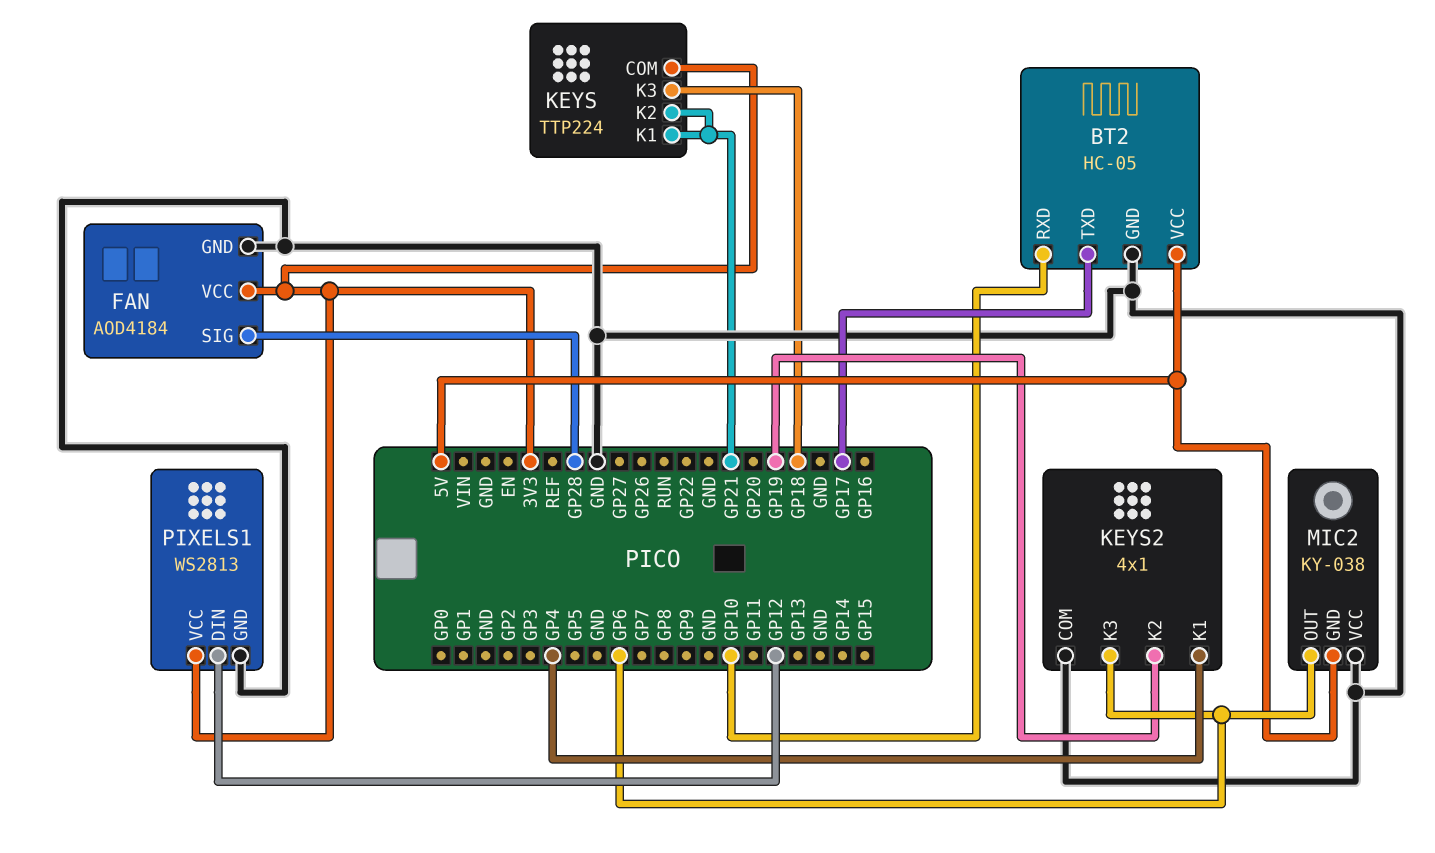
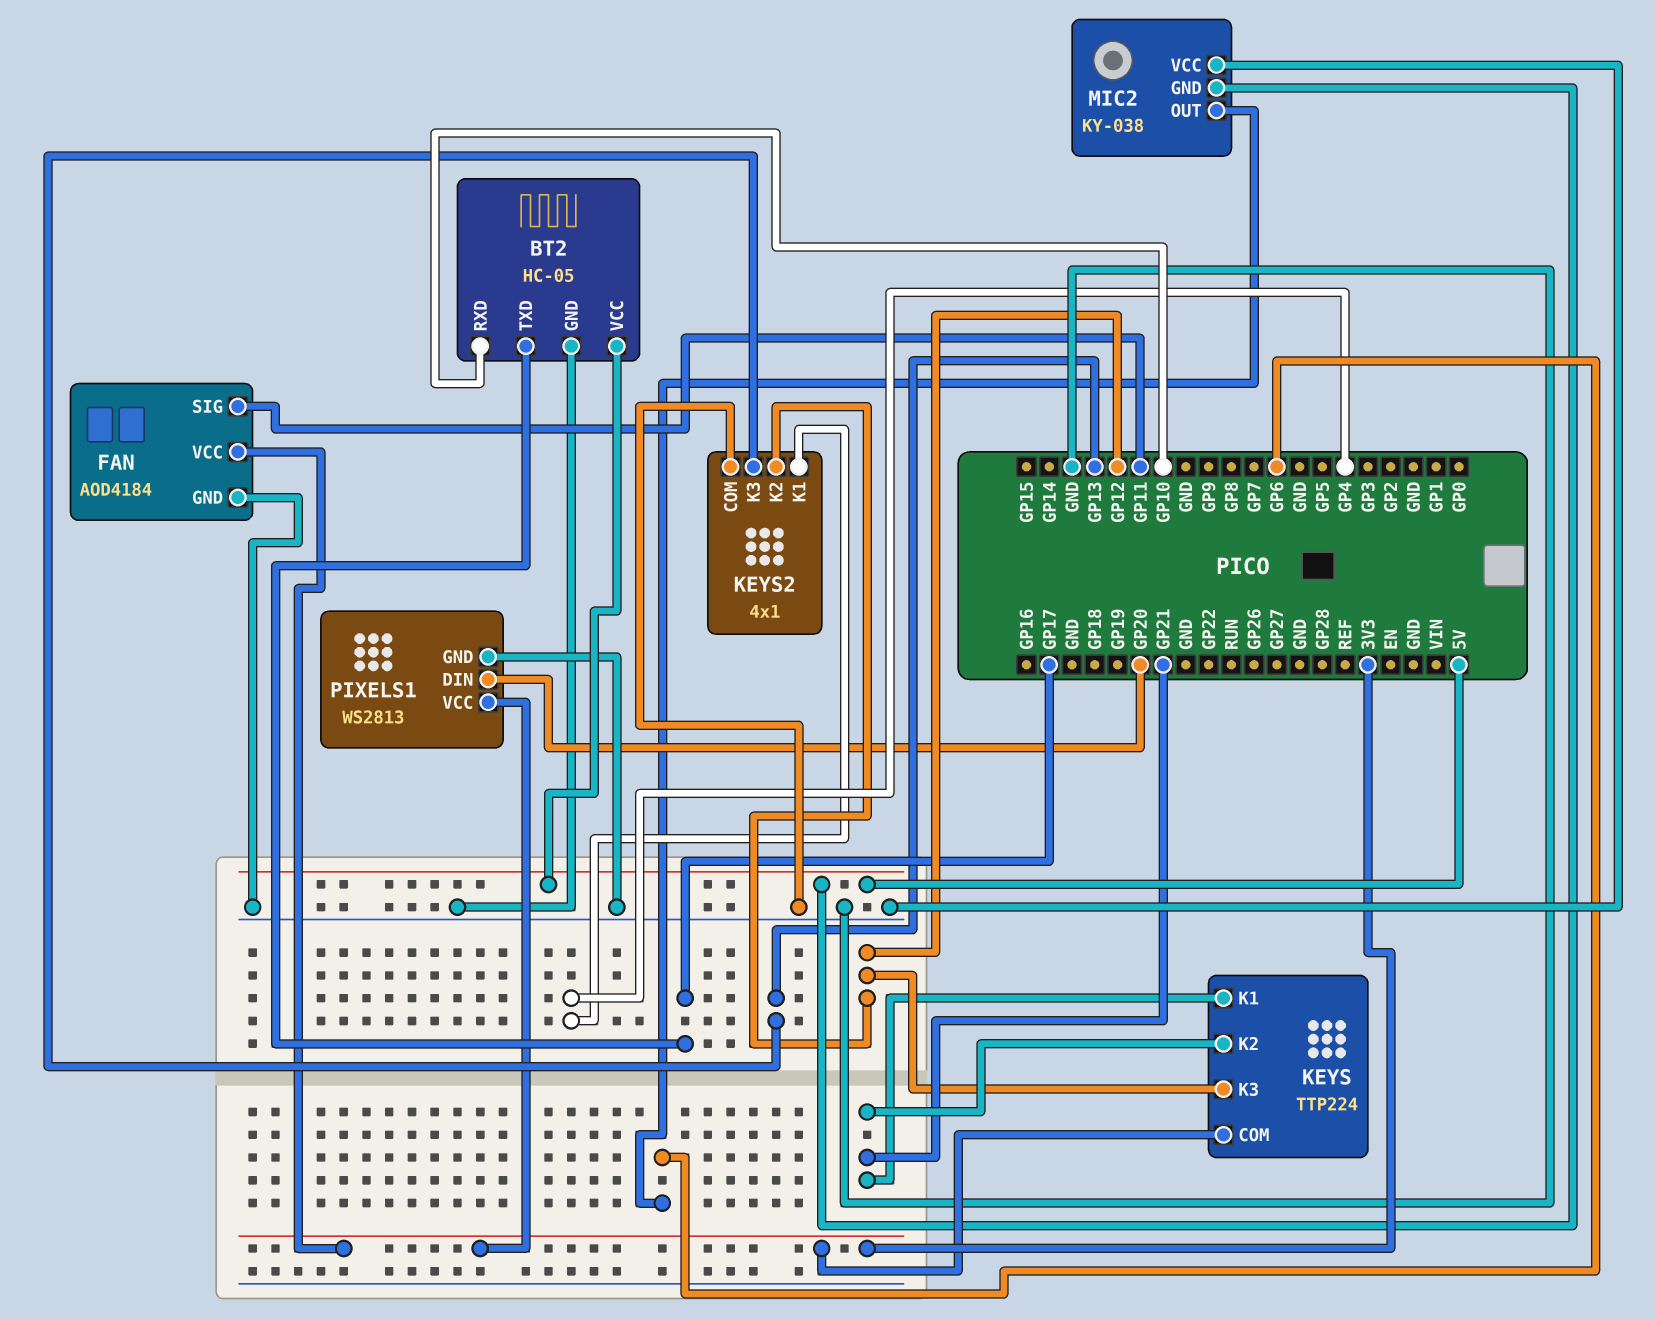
FAN pin SIG: GP28 -> GP11
KEYS pin K3: GP18 -> GP12
KEYS2 pin K2: GP19 -> GP12
KEYS2 pin K3: GP6 -> GP13
PIXELS1 pin DIN: GP12 -> GP20

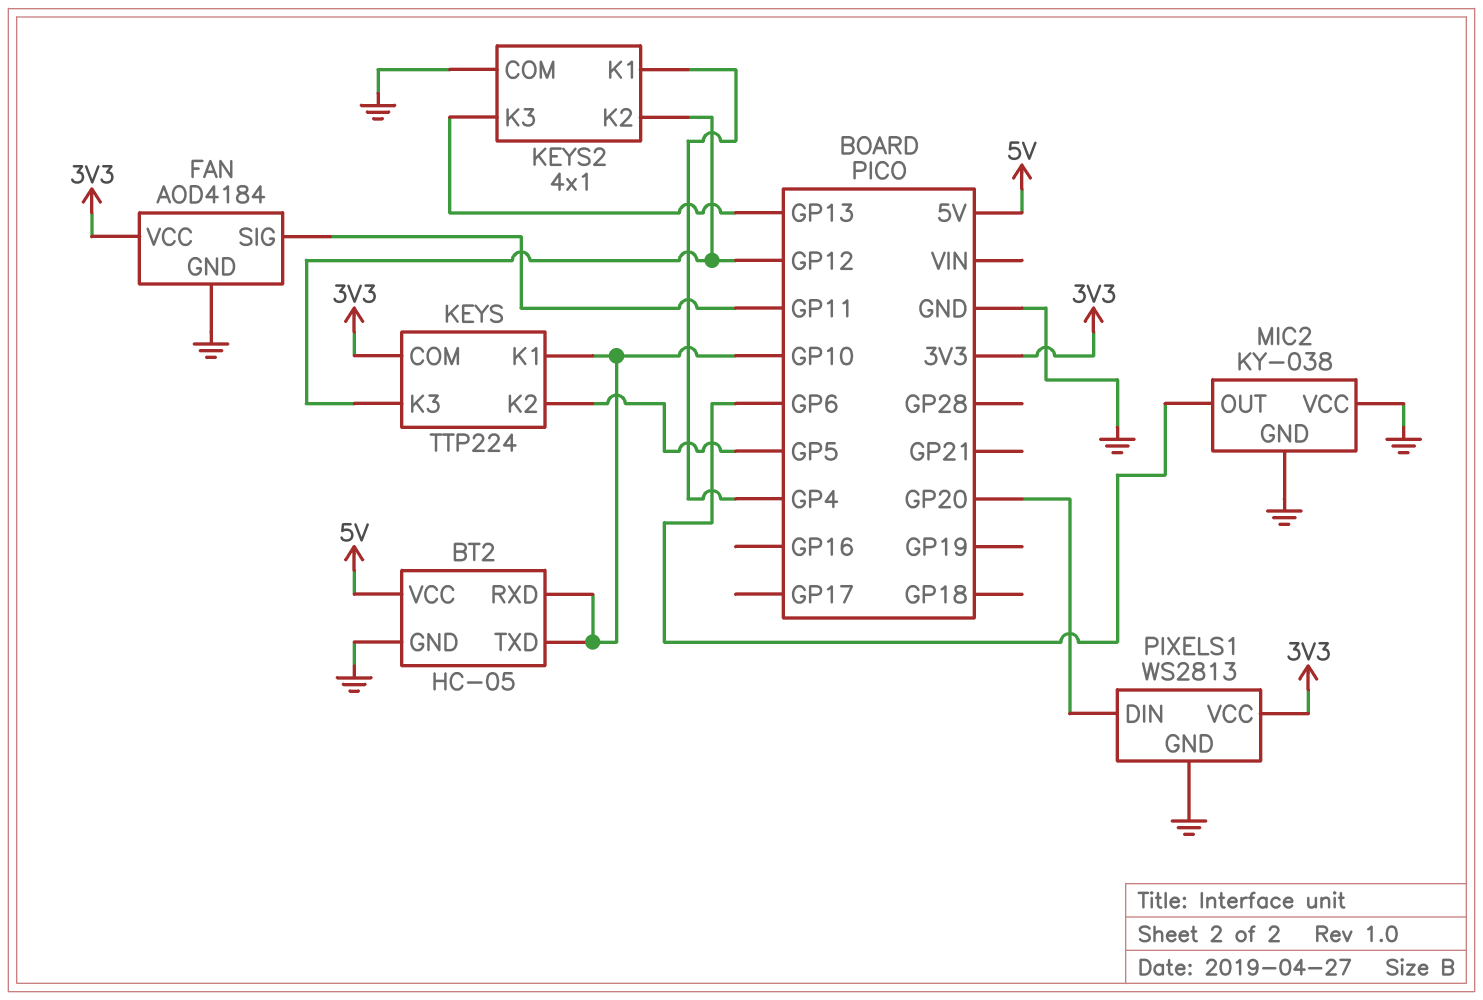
BT2 pin TXD: GP17 -> GP10
KEYS pin K1: GP21 -> GP10
KEYS pin K2: GP21 -> GP5
MIC2 pin GND: 5V -> GND

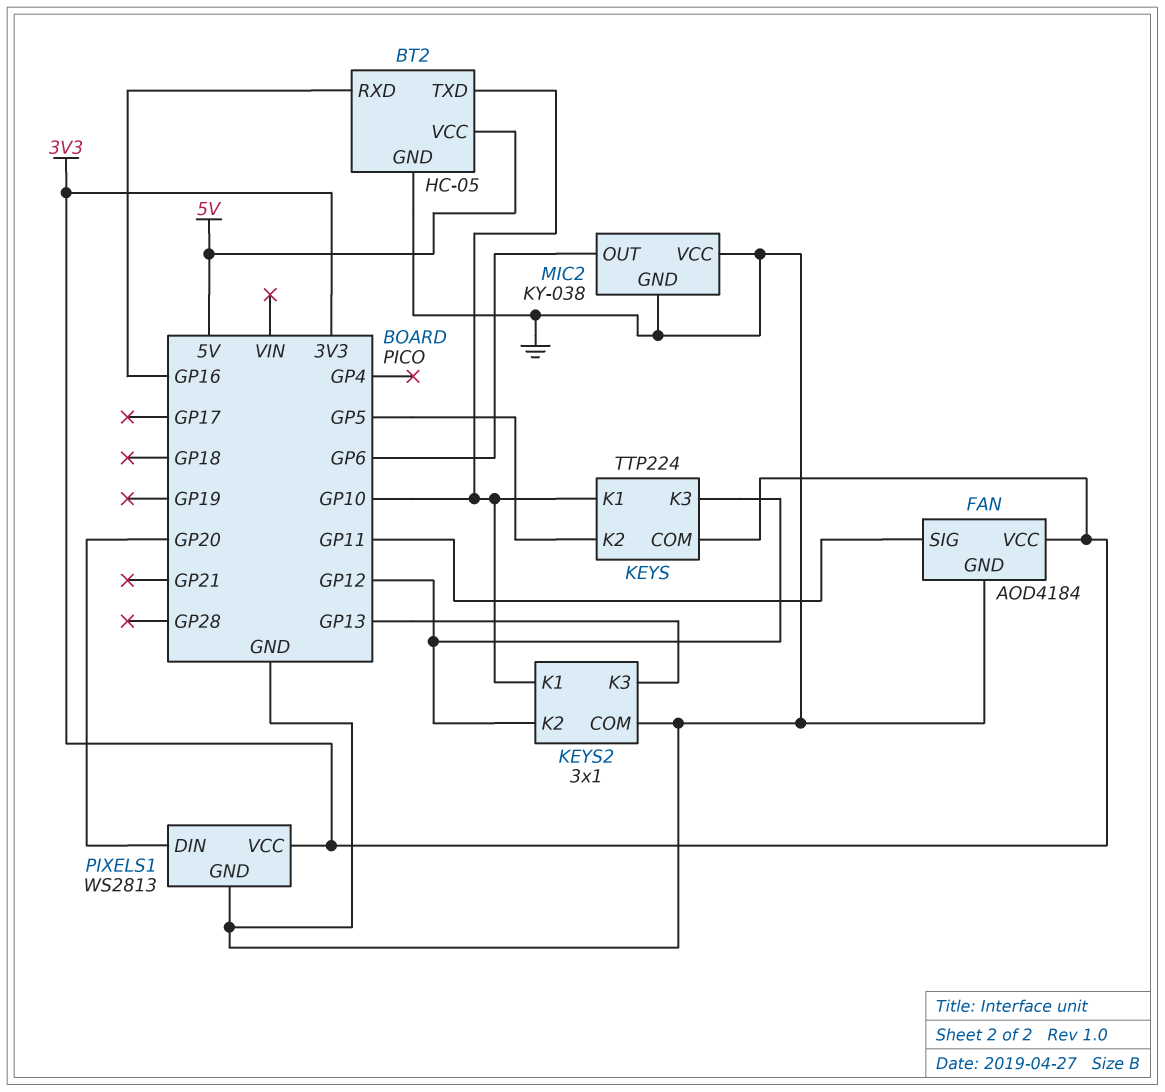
BT2 pin RXD: GP10 -> GP16
KEYS2: 4x1 -> 3x1
KEYS2 pin K1: GP4 -> GP10

